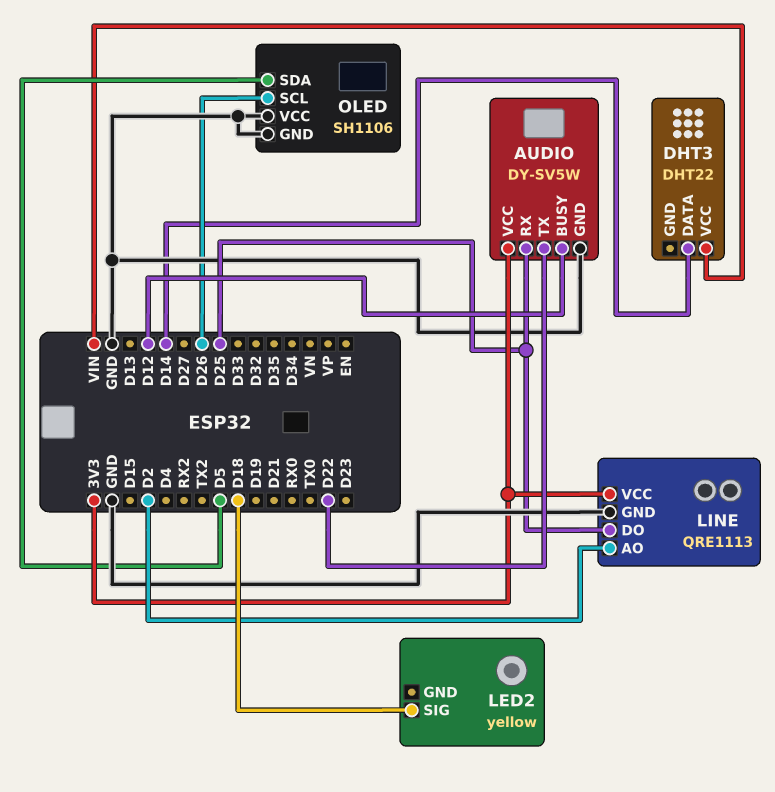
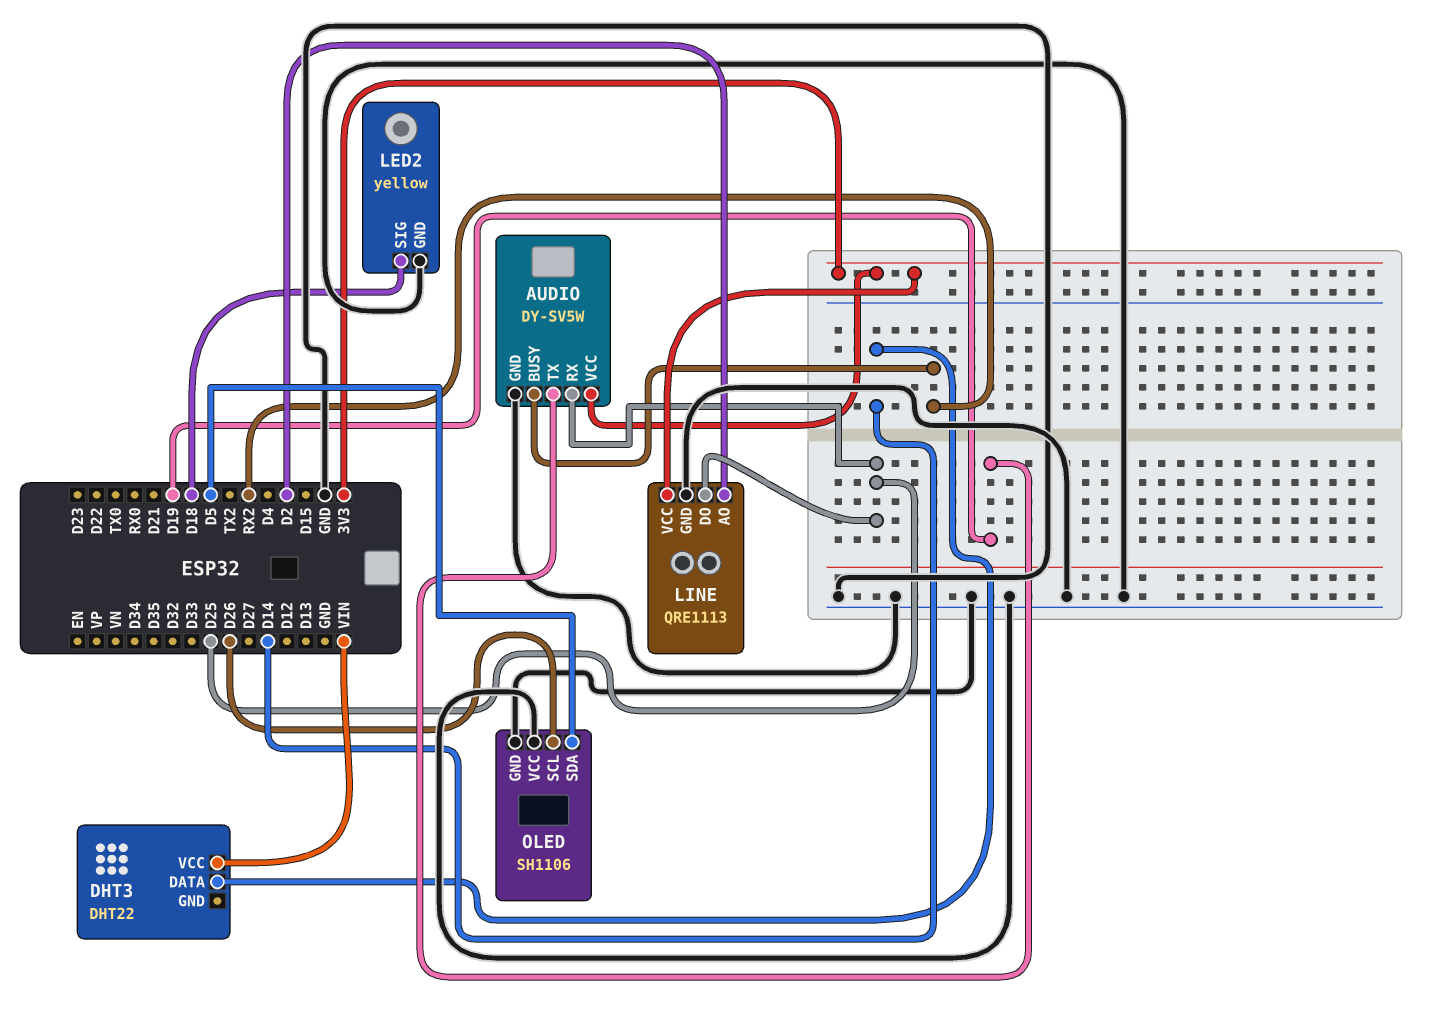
AUDIO pin BUSY: D12 -> RX2
AUDIO pin TX: D22 -> D19
LED2 pin GND: none -> GND

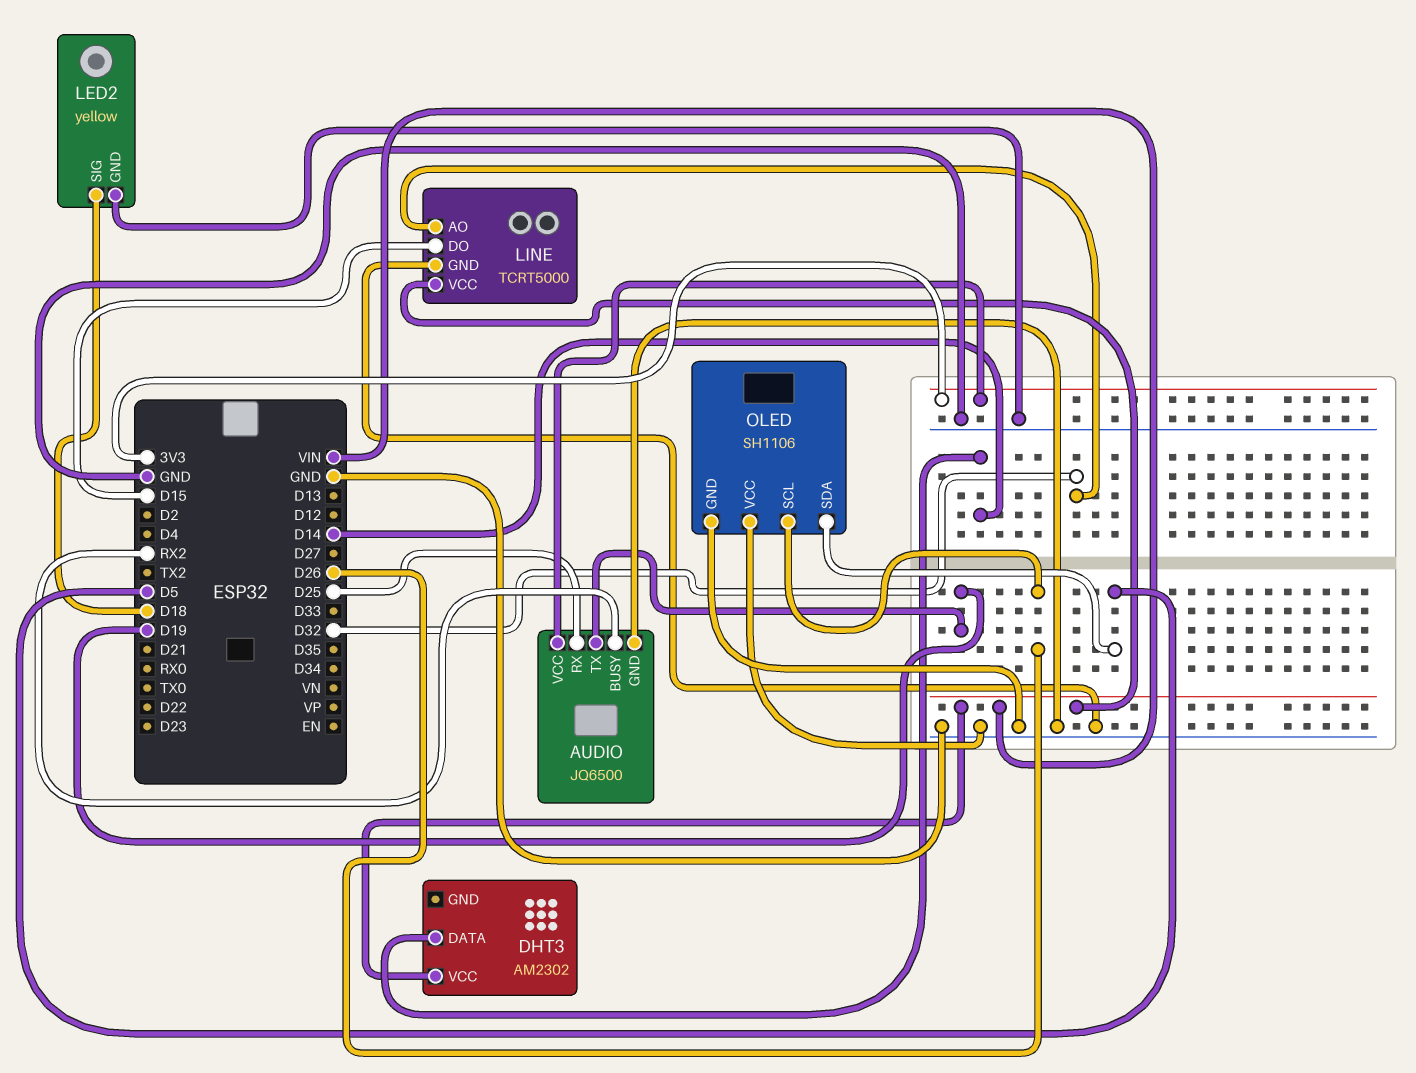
AUDIO: DY-SV5W -> JQ6500
DHT3: DHT22 -> AM2302
LINE: QRE1113 -> TCRT5000
LINE pin AO: D2 -> D32
LINE pin DO: D25 -> D15
LINE pin VCC: 3V3 -> VIN

